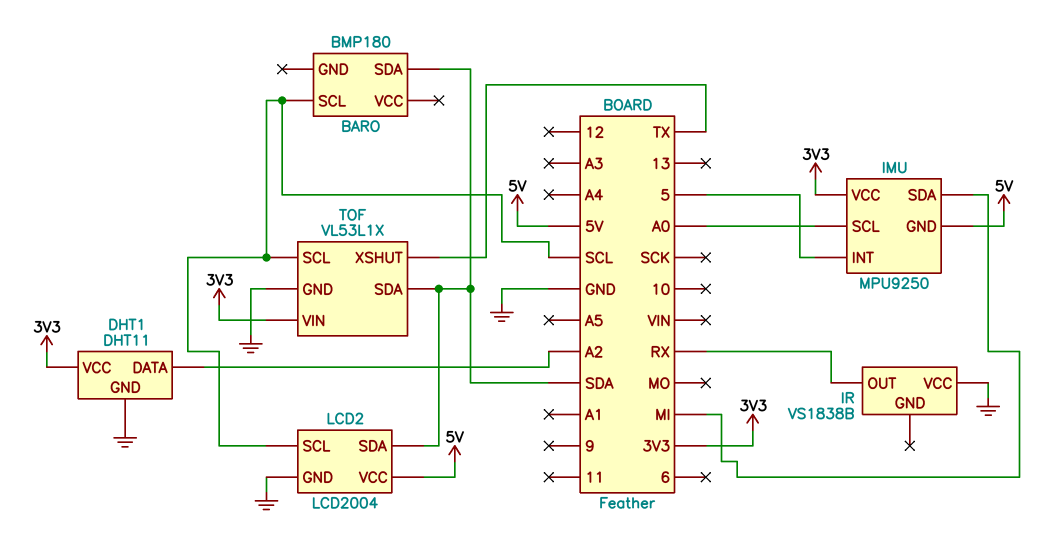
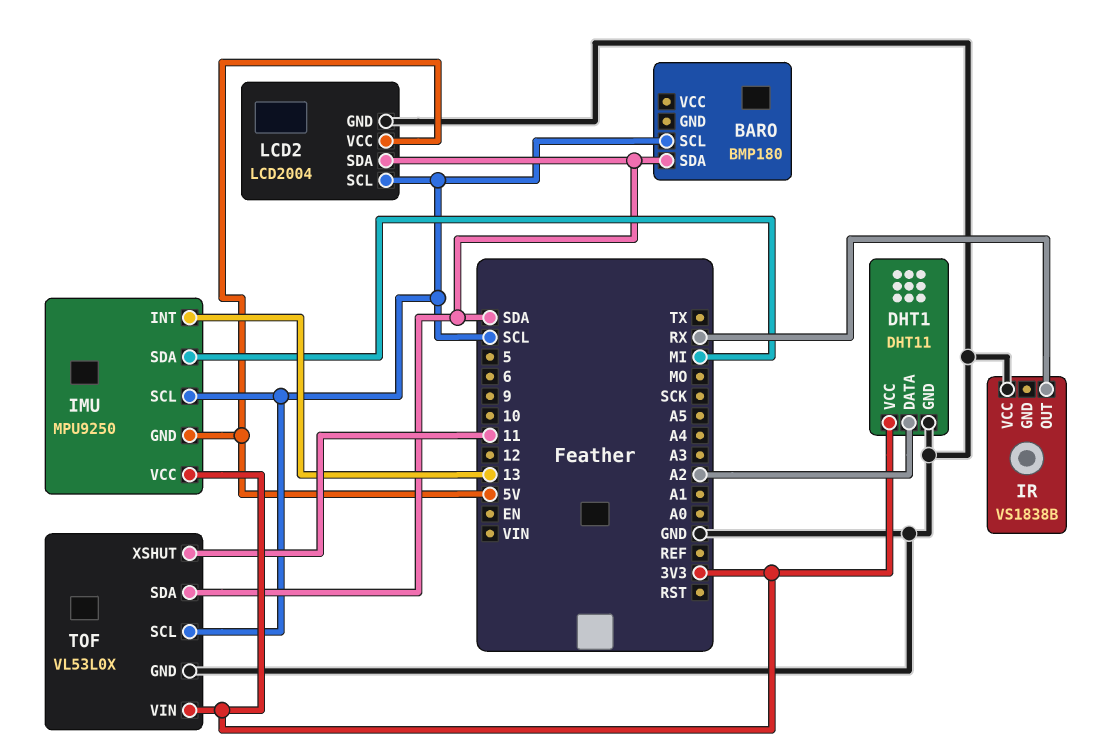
IMU pin INT: 5 -> 13
IMU pin SCL: A0 -> SCL
TOF: VL53L1X -> VL53L0X
TOF pin XSHUT: TX -> 11

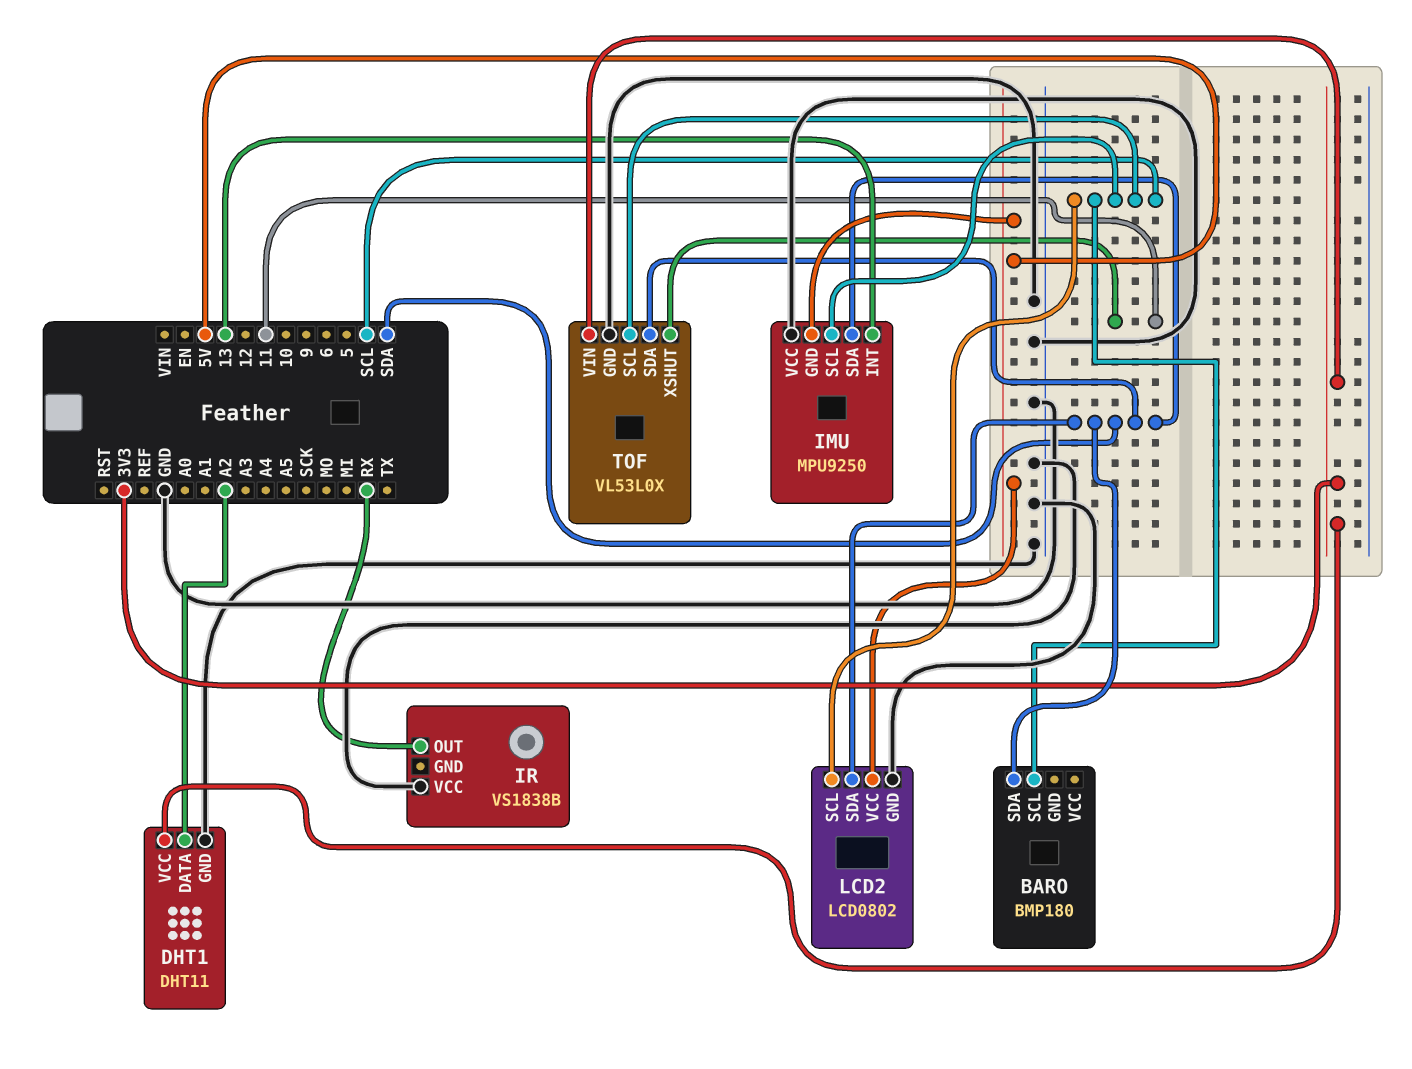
IMU pin SDA: MI -> SDA
IMU pin VCC: 3V3 -> GND
LCD2: LCD2004 -> LCD0802

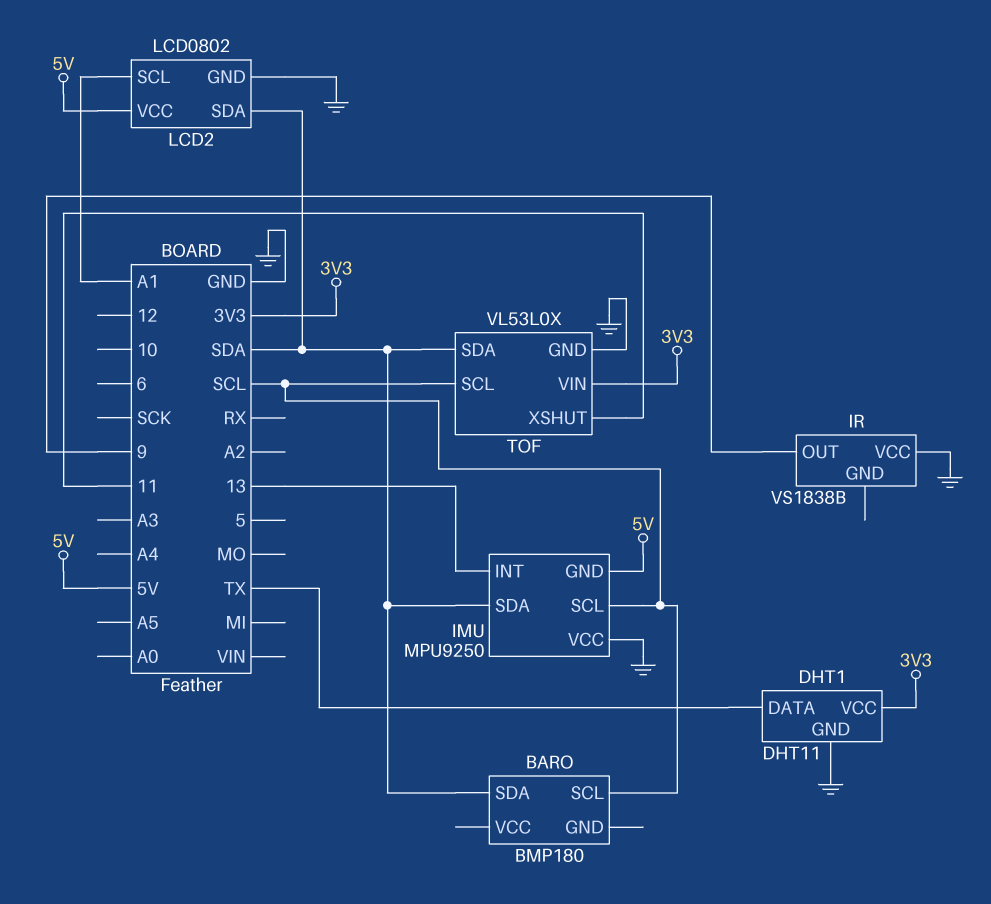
DHT1 pin DATA: A2 -> TX
IR pin OUT: RX -> 9
LCD2 pin SCL: SCL -> A1

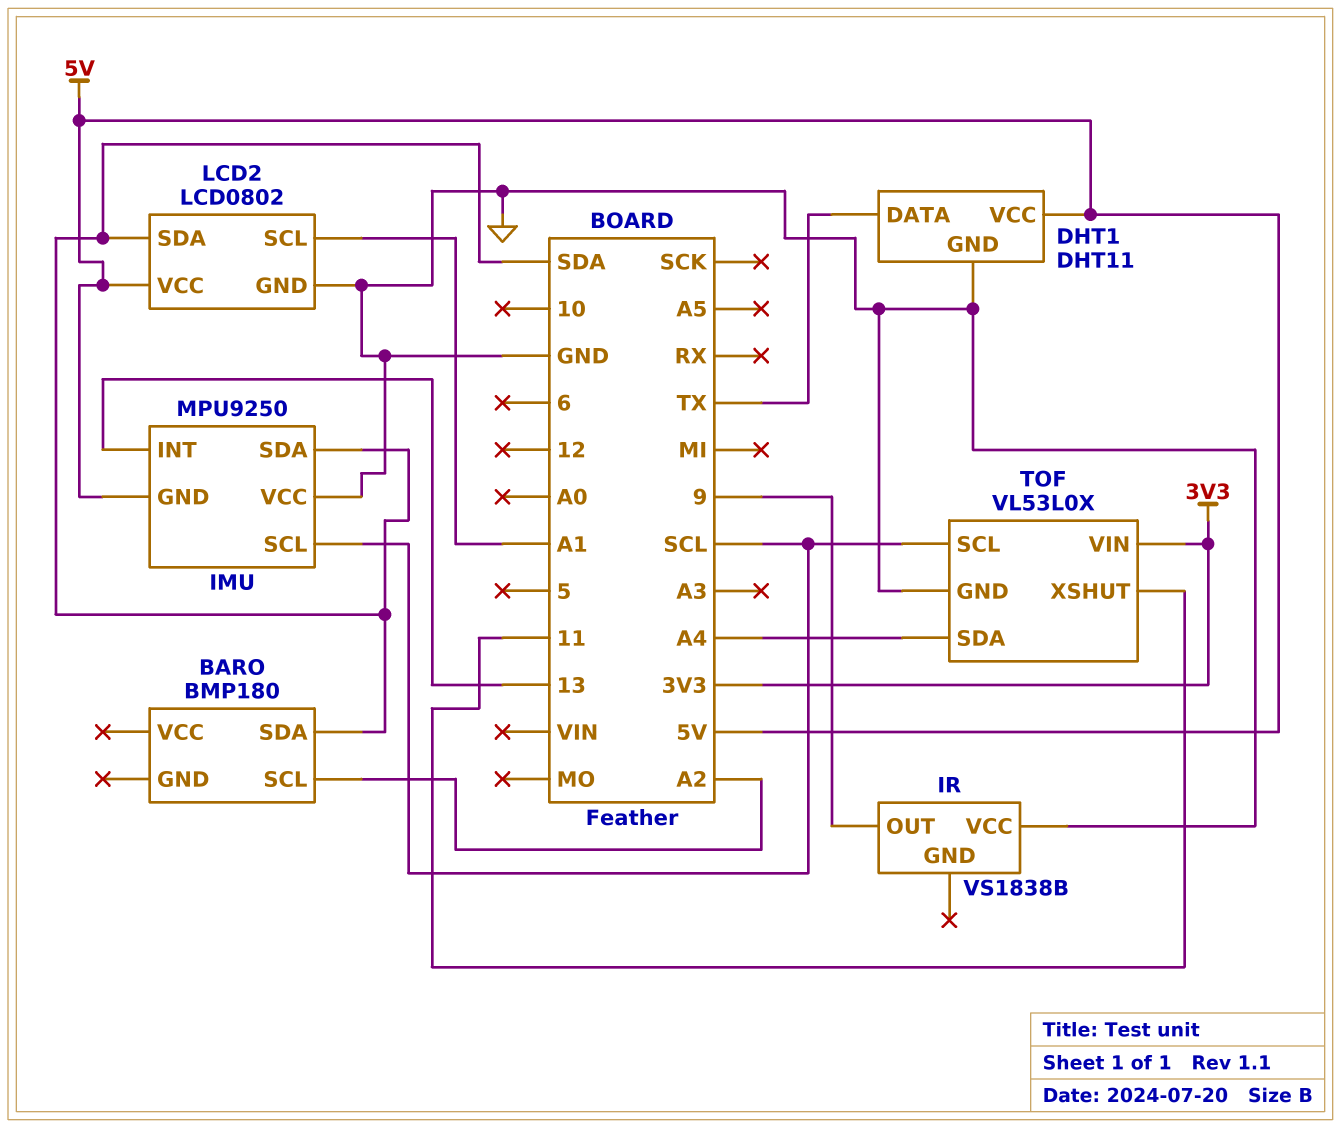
BARO pin SCL: SCL -> A2
DHT1 pin VCC: 3V3 -> 5V
TOF pin SDA: SDA -> A4

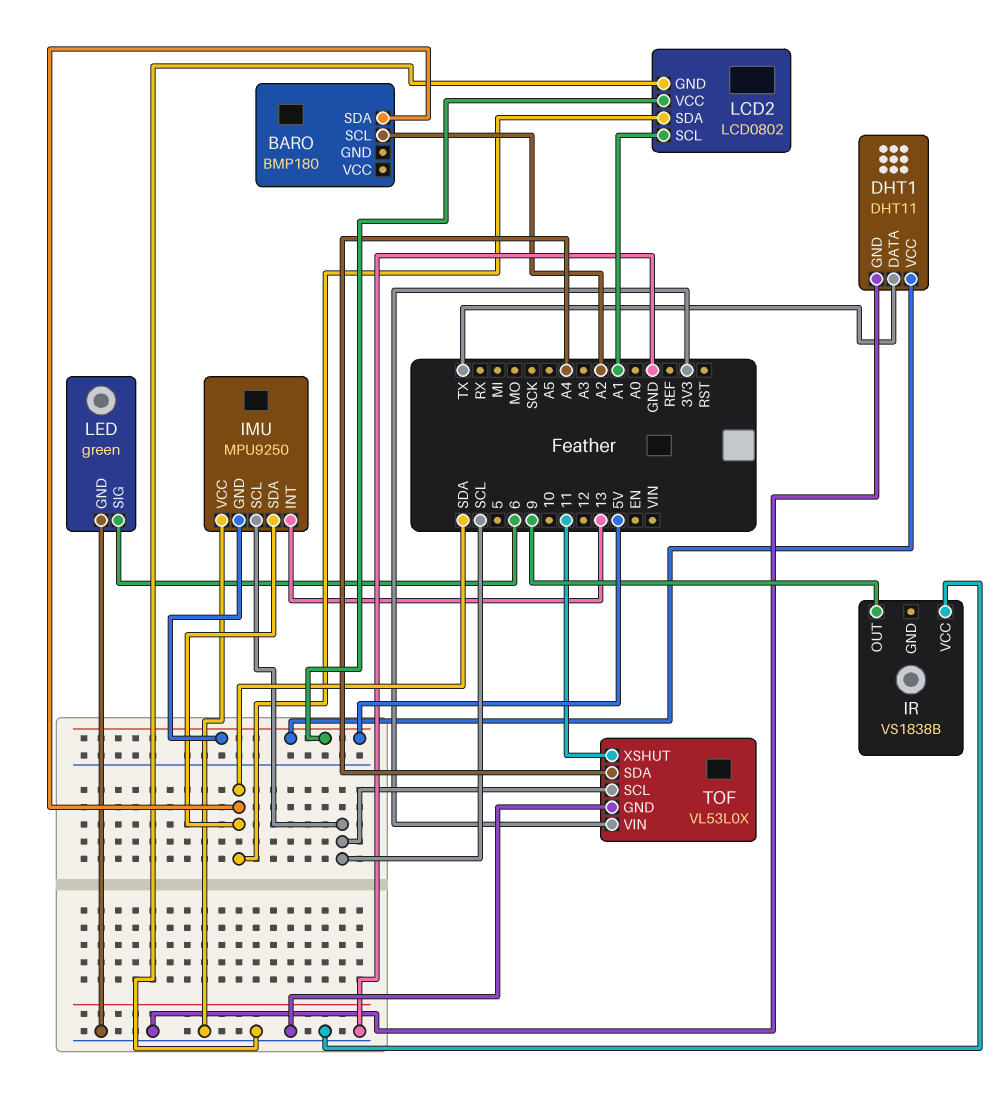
LED: none -> green
LED pin GND: none -> GND
LED pin SIG: none -> 6

